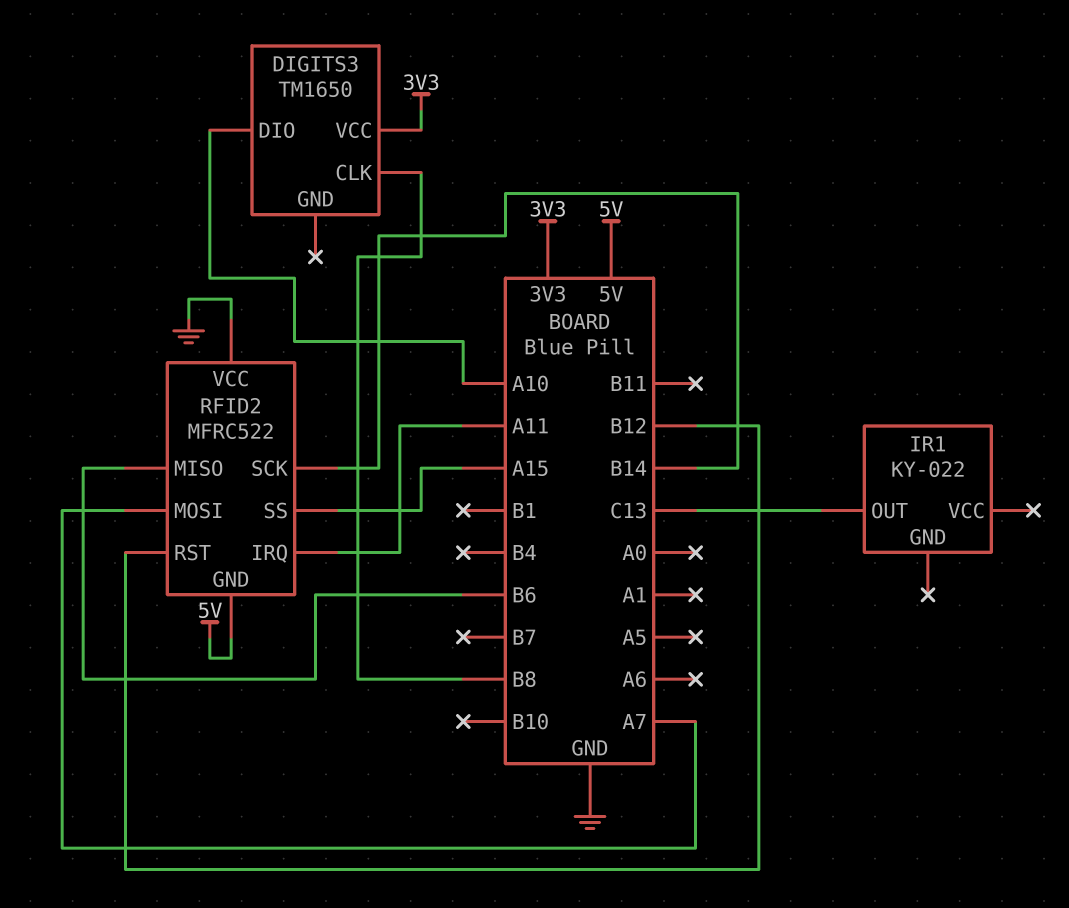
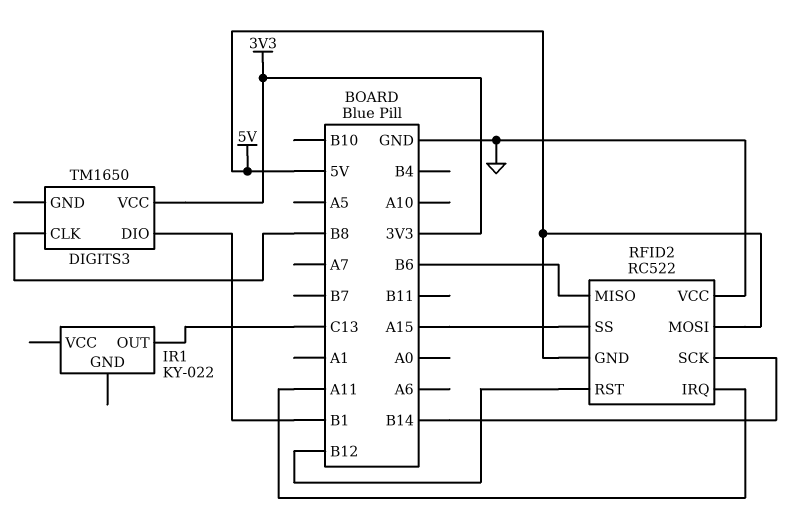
DIGITS3 pin DIO: A10 -> B1
RFID2: MFRC522 -> RC522
RFID2 pin MOSI: A7 -> 5V

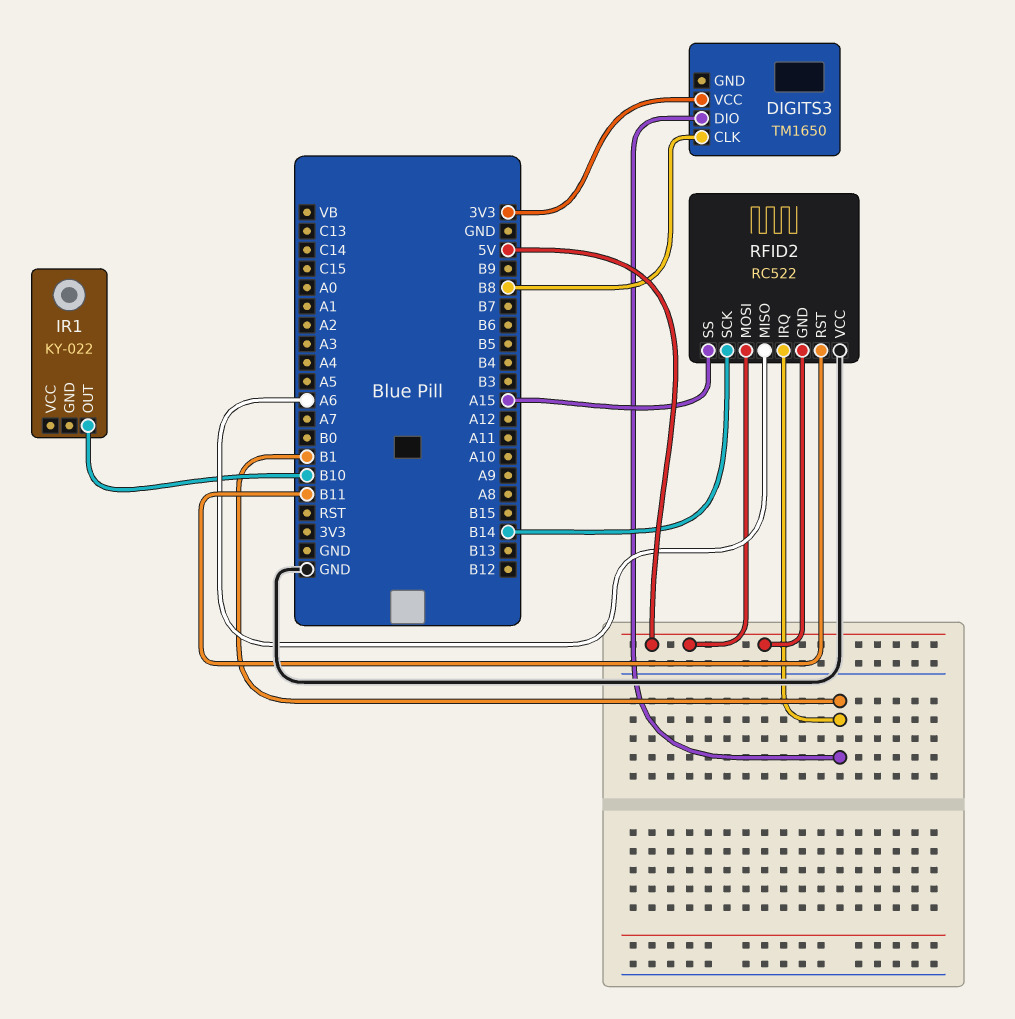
IR1 pin OUT: C13 -> B10
RFID2 pin IRQ: A11 -> B1
RFID2 pin MISO: B6 -> A6
RFID2 pin RST: B12 -> B11

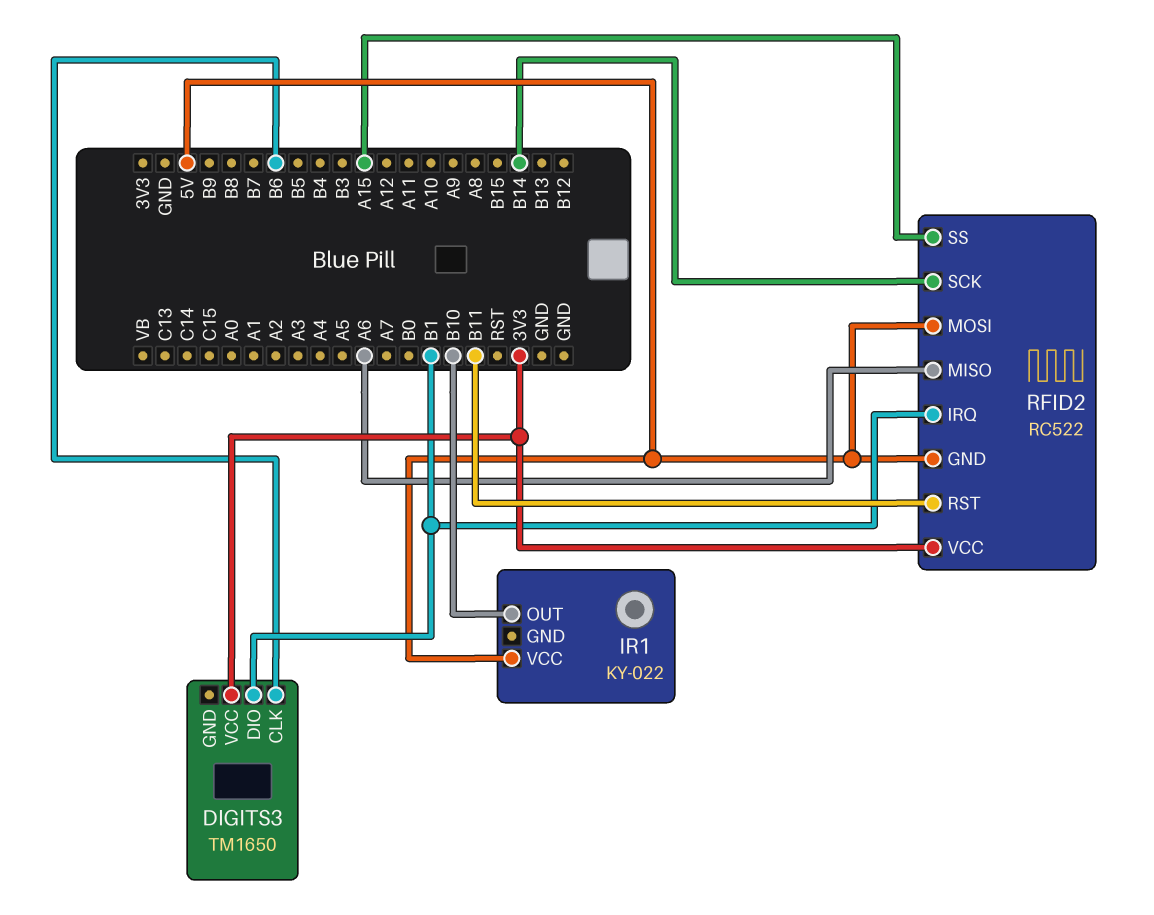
DIGITS3 pin CLK: B8 -> B6
IR1 pin VCC: none -> 5V
RFID2 pin VCC: GND -> 3V3

